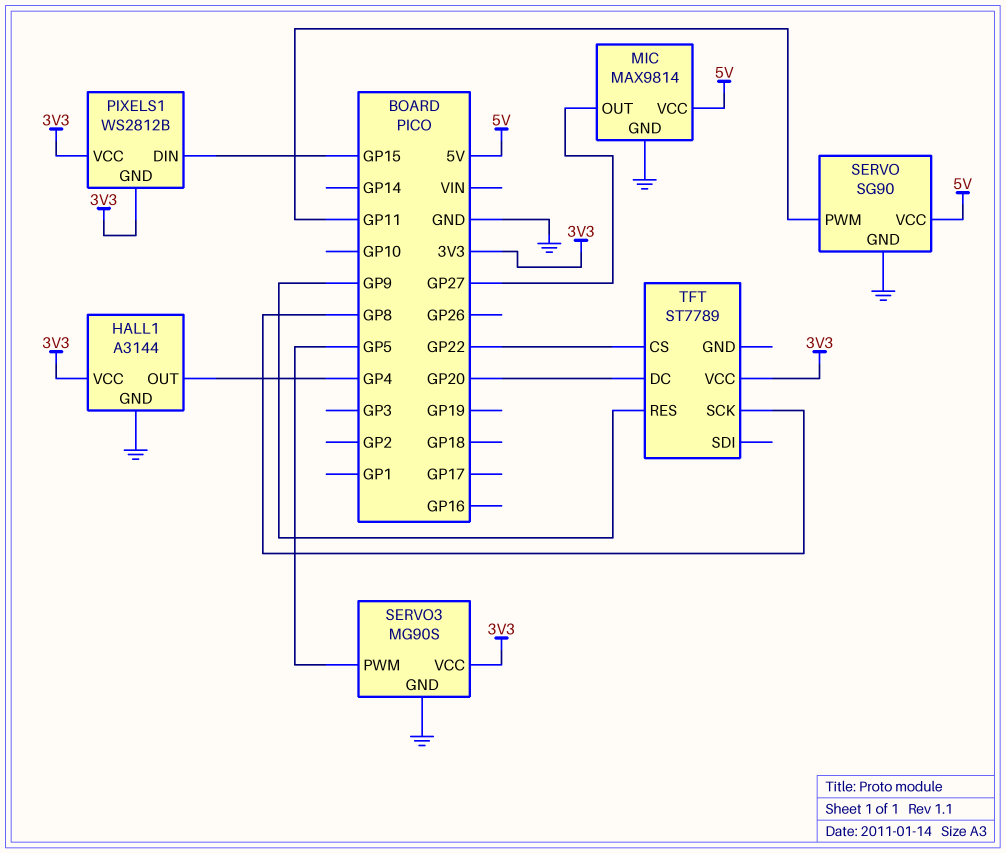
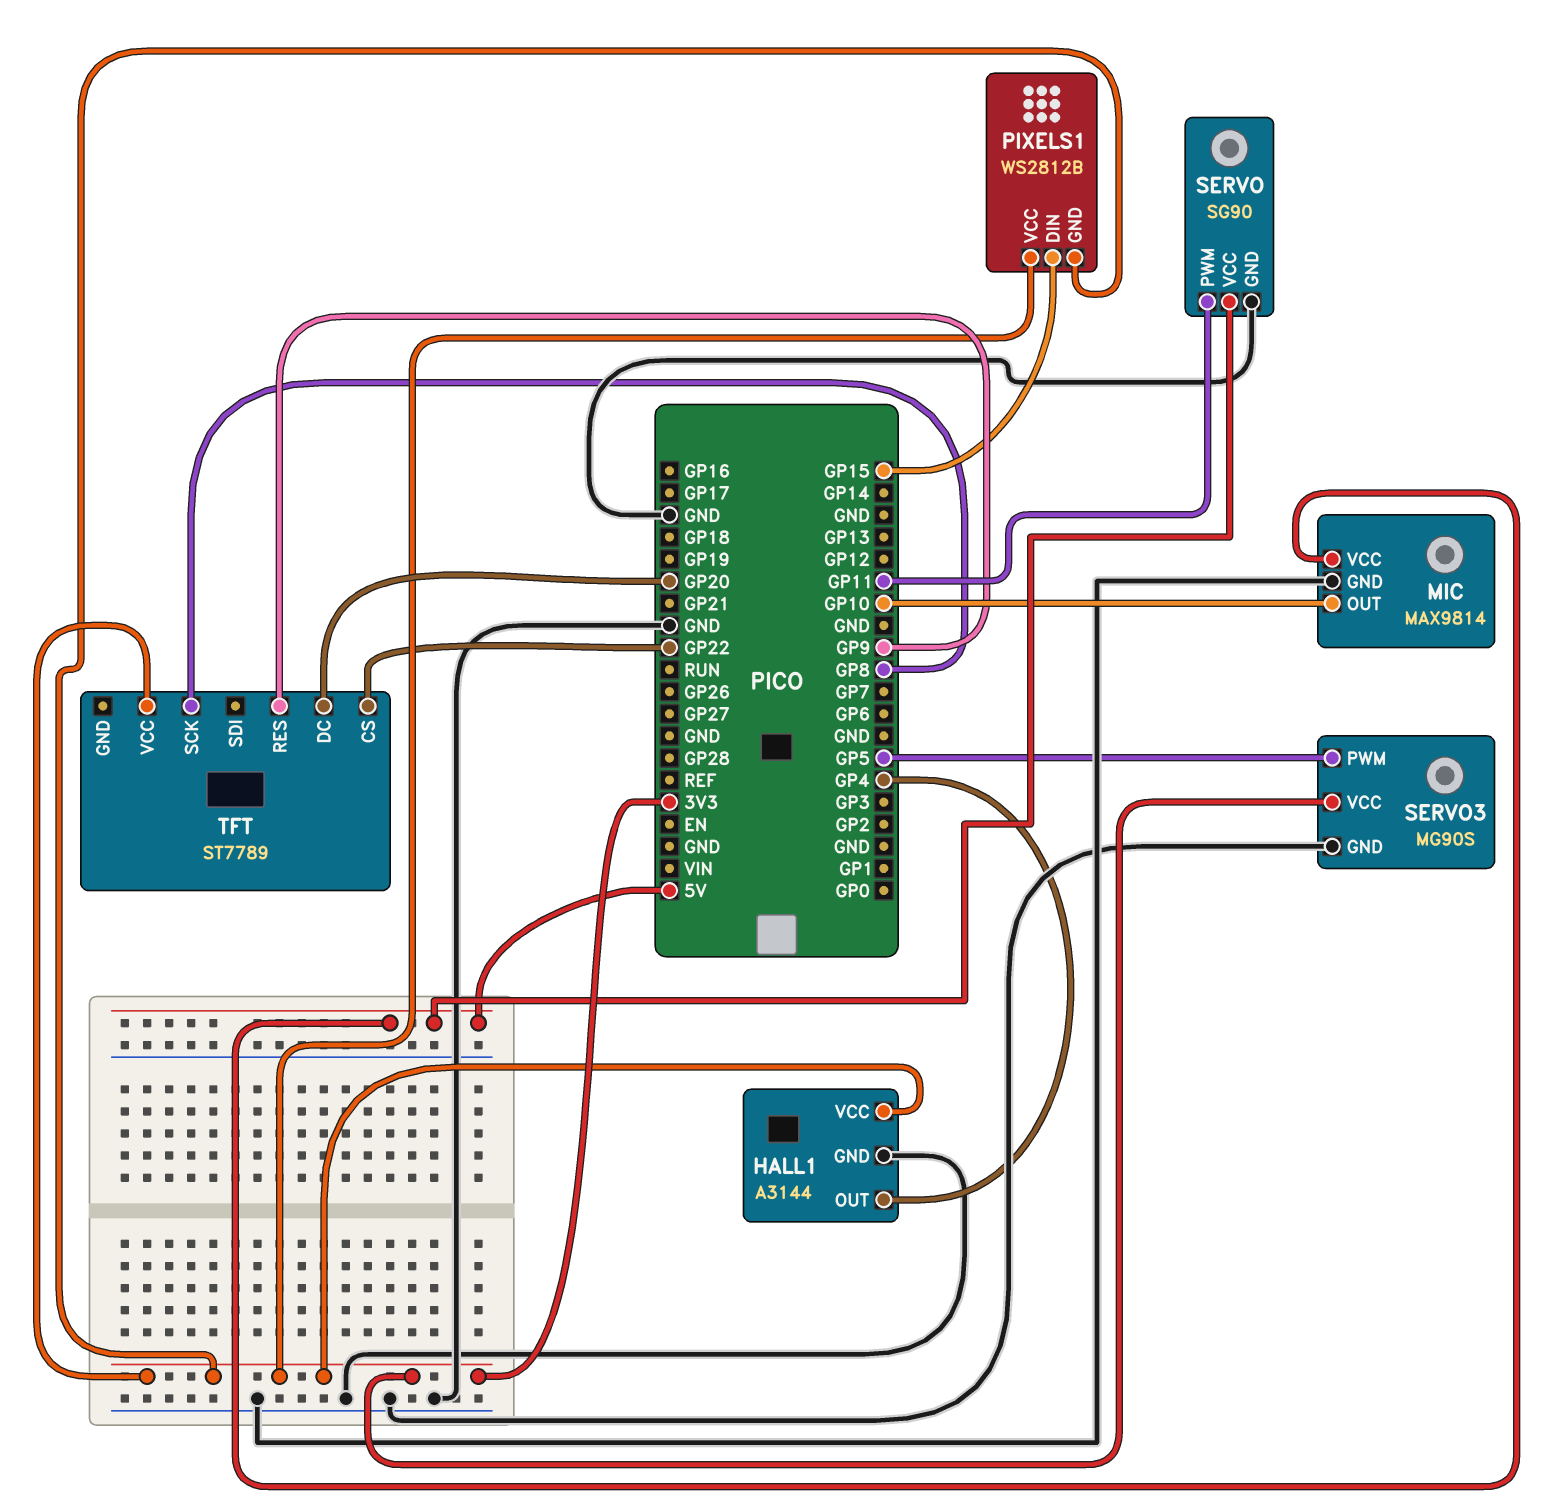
MIC pin OUT: GP27 -> GP10

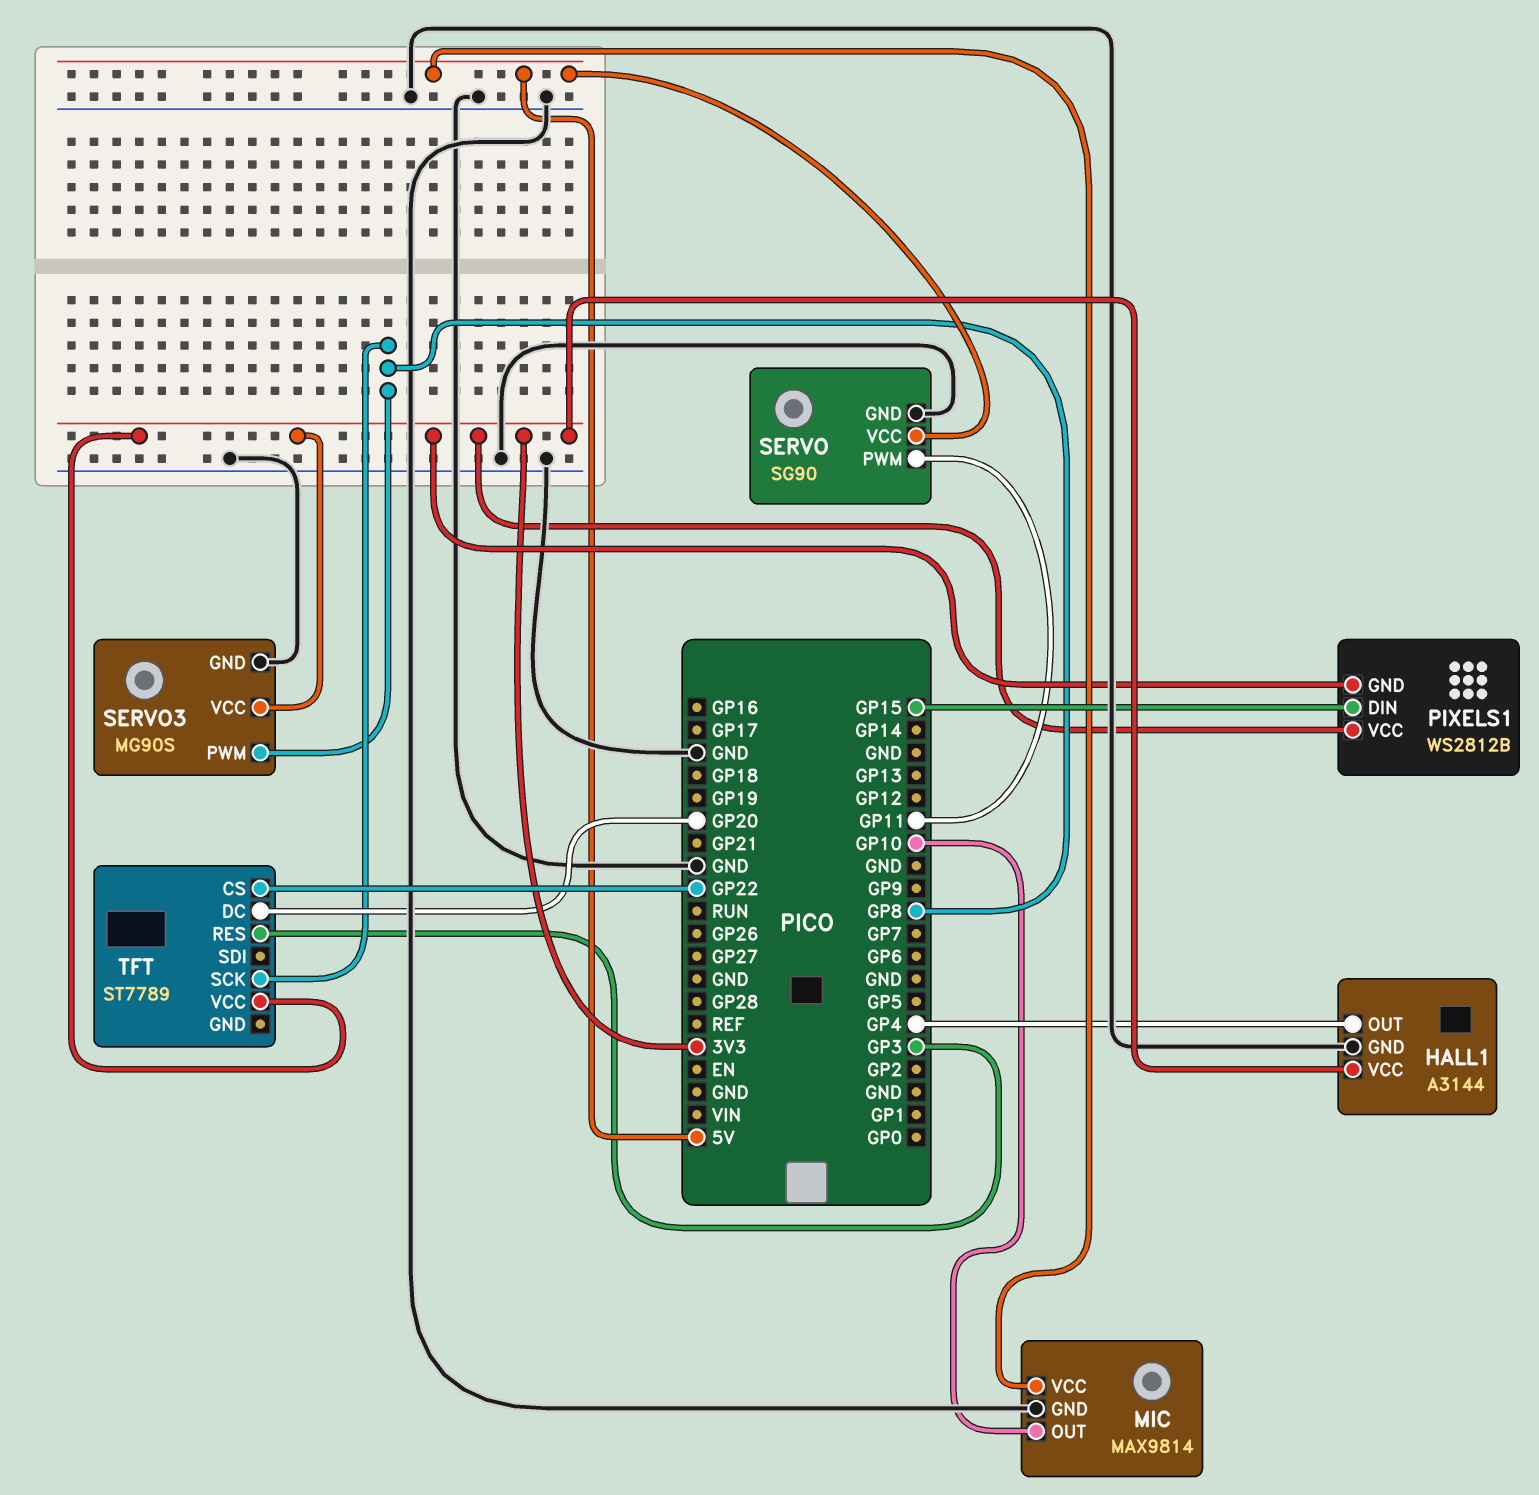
SERVO3 pin PWM: GP5 -> GP8
TFT pin RES: GP9 -> GP3

